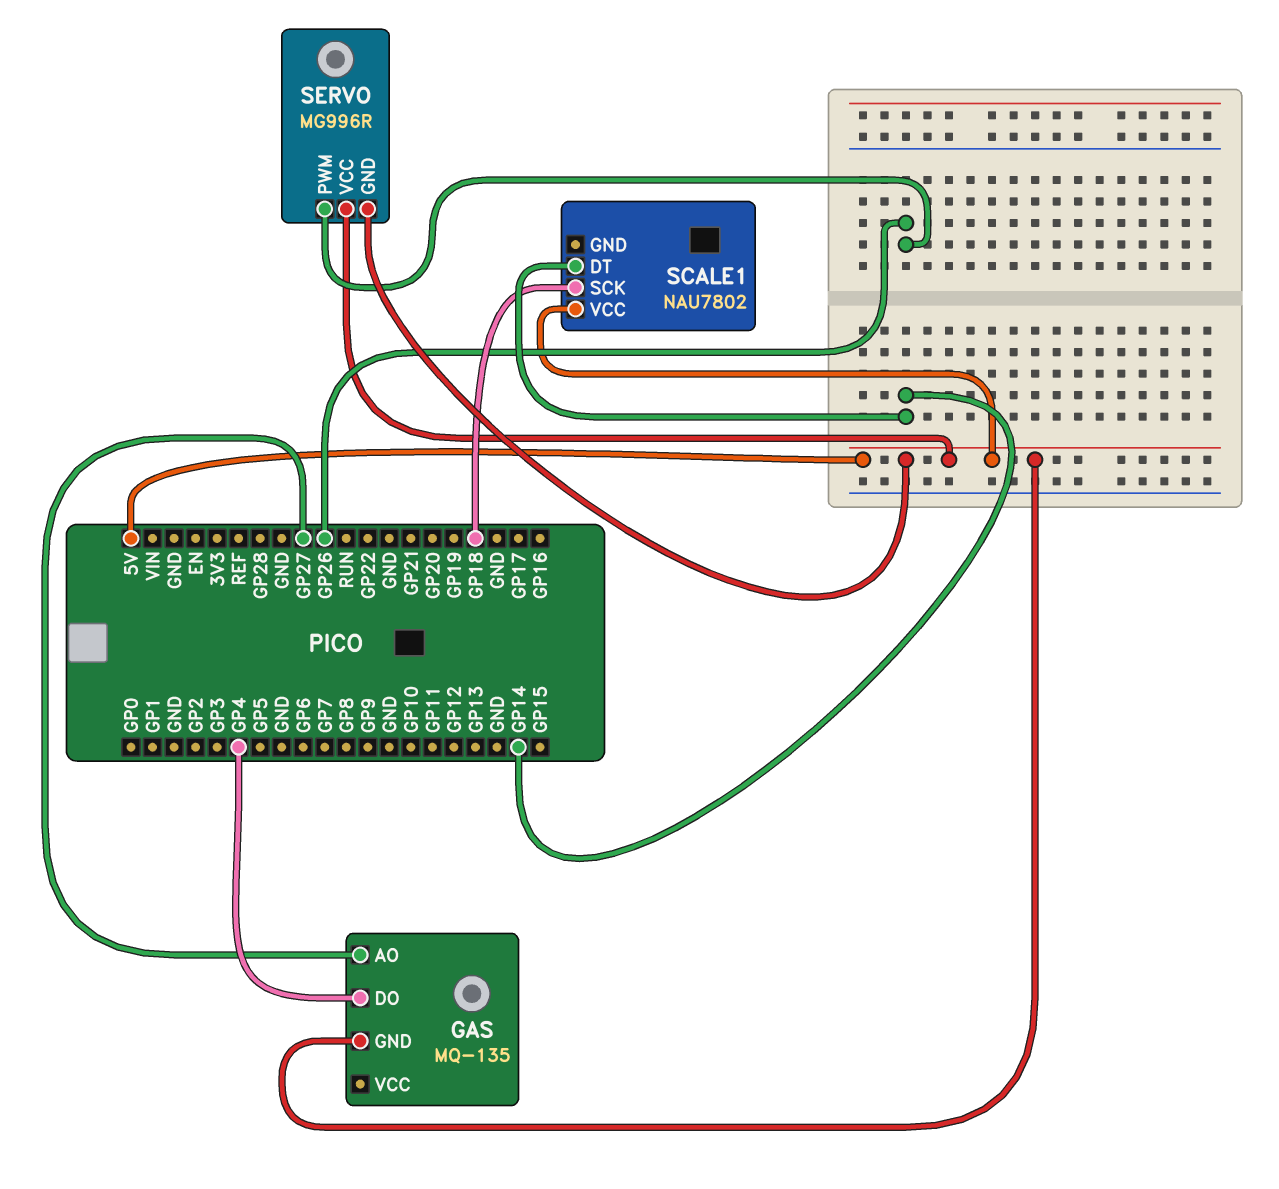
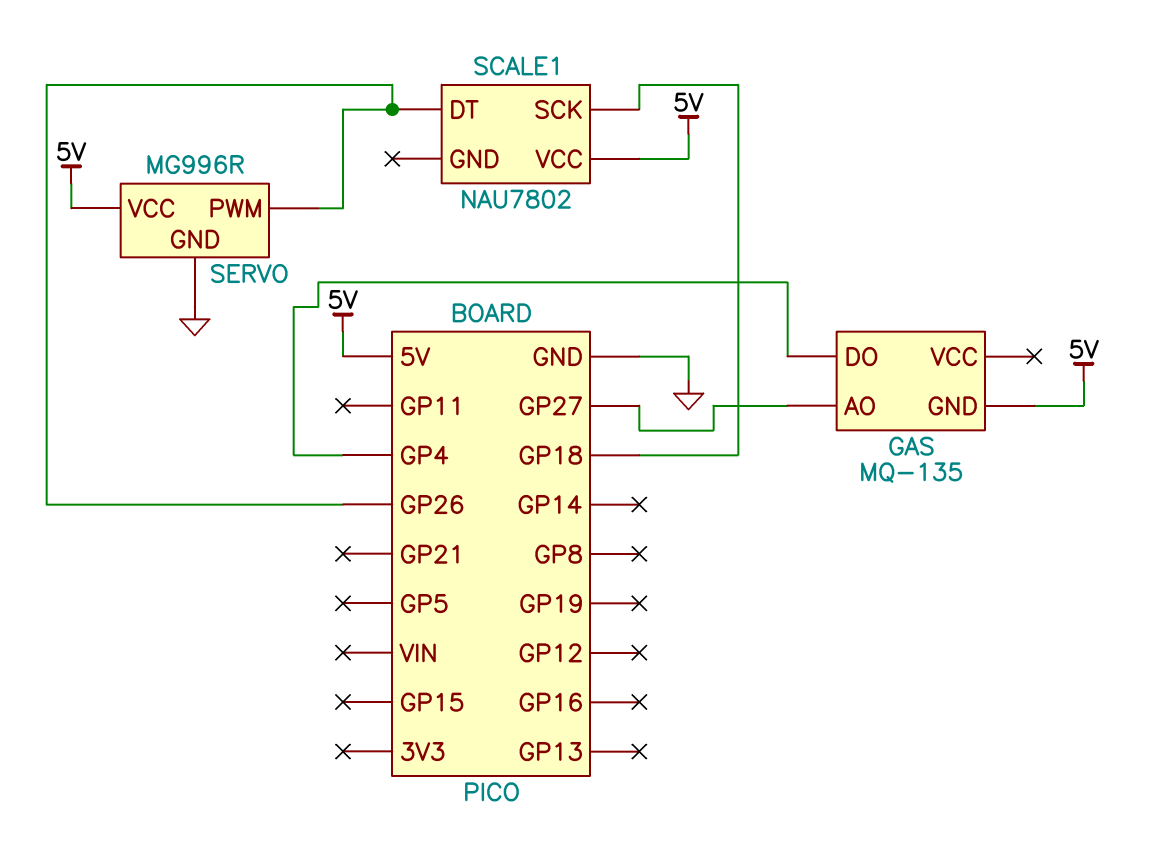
SCALE1 pin DT: GP14 -> GP26
SERVO pin GND: 5V -> GND

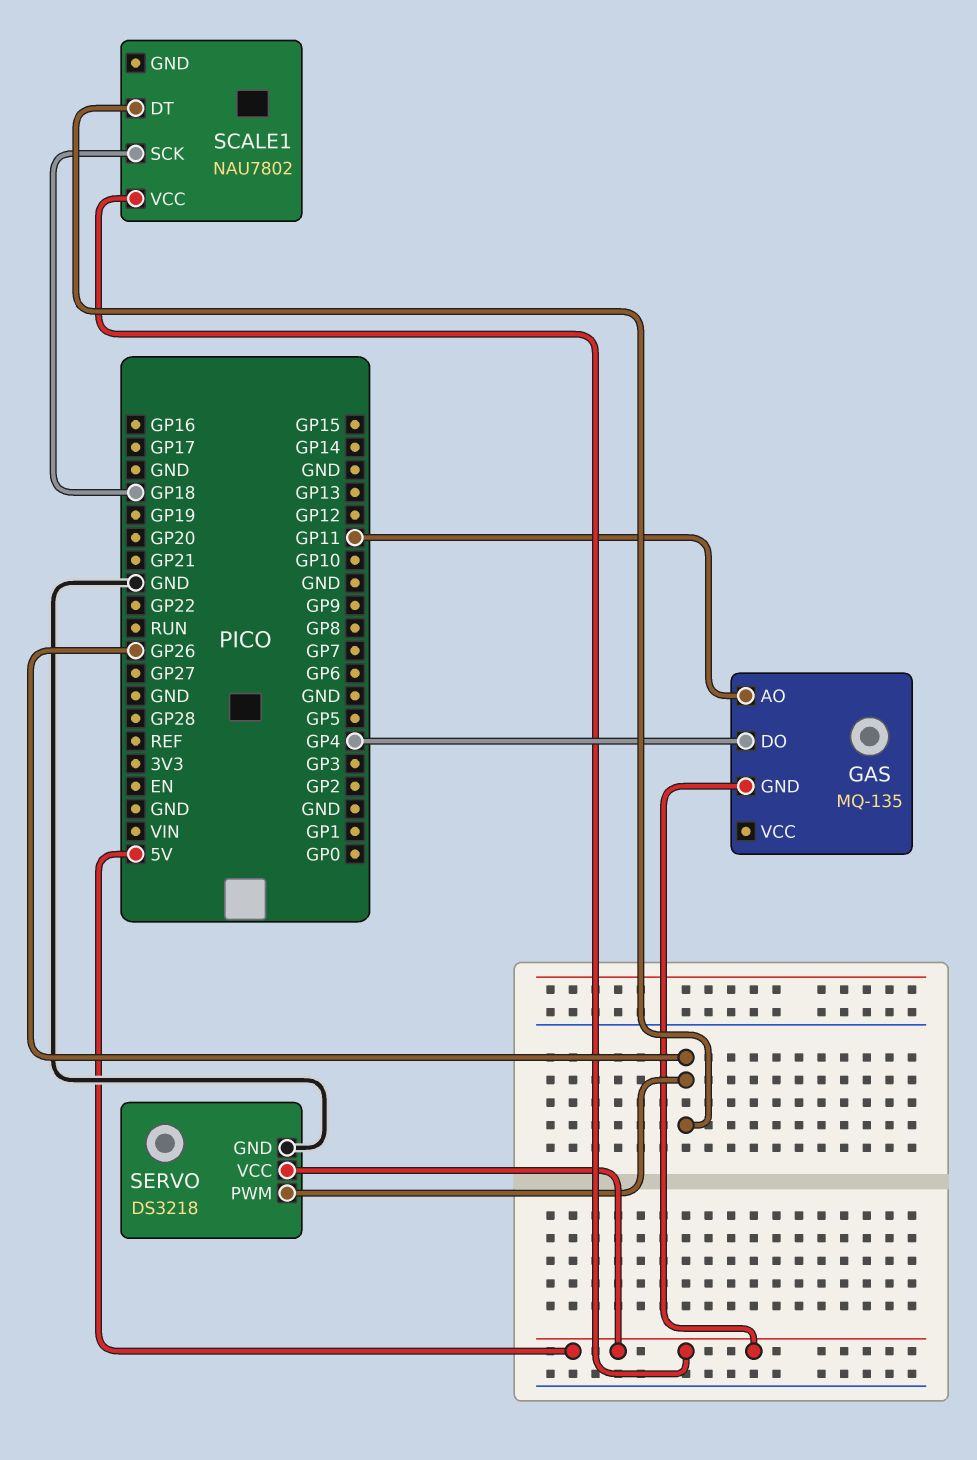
GAS pin AO: GP27 -> GP11
SERVO: MG996R -> DS3218

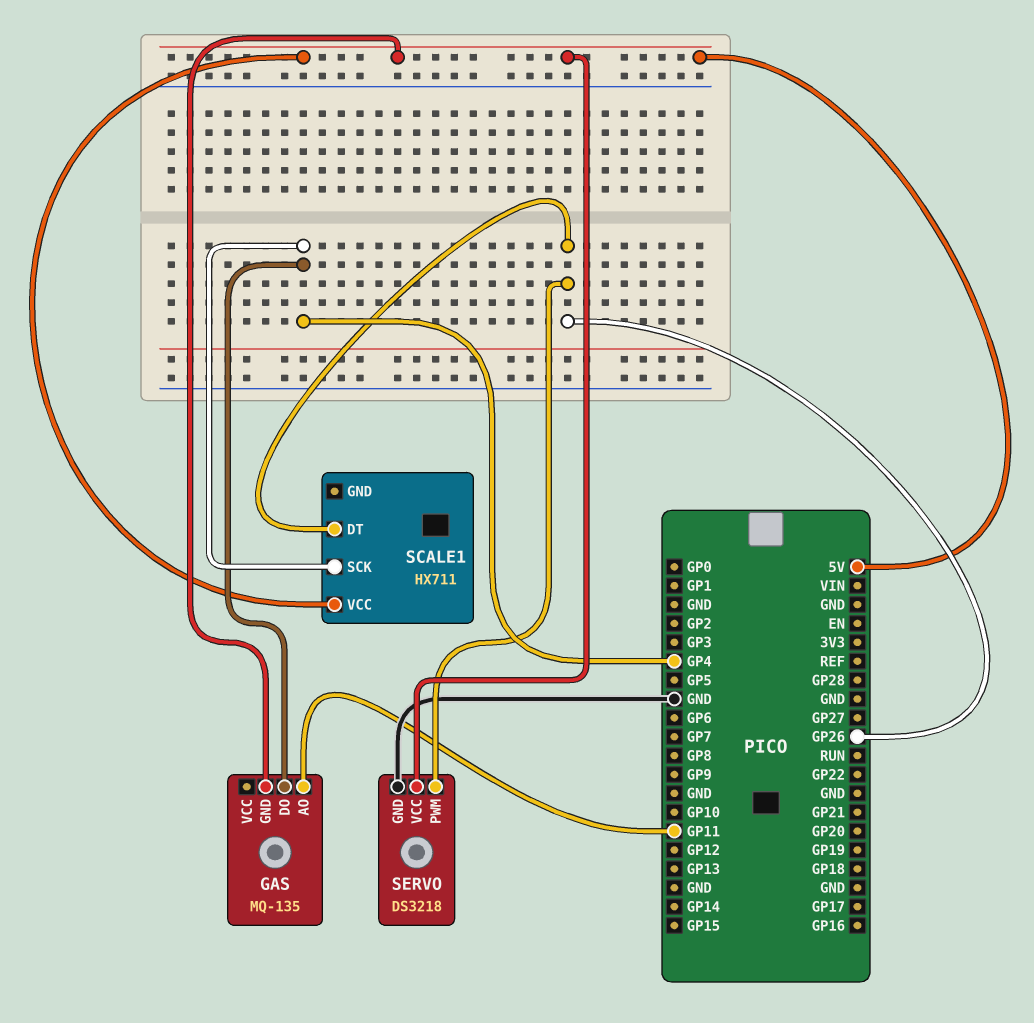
SCALE1: NAU7802 -> HX711
SCALE1 pin SCK: GP18 -> GP4

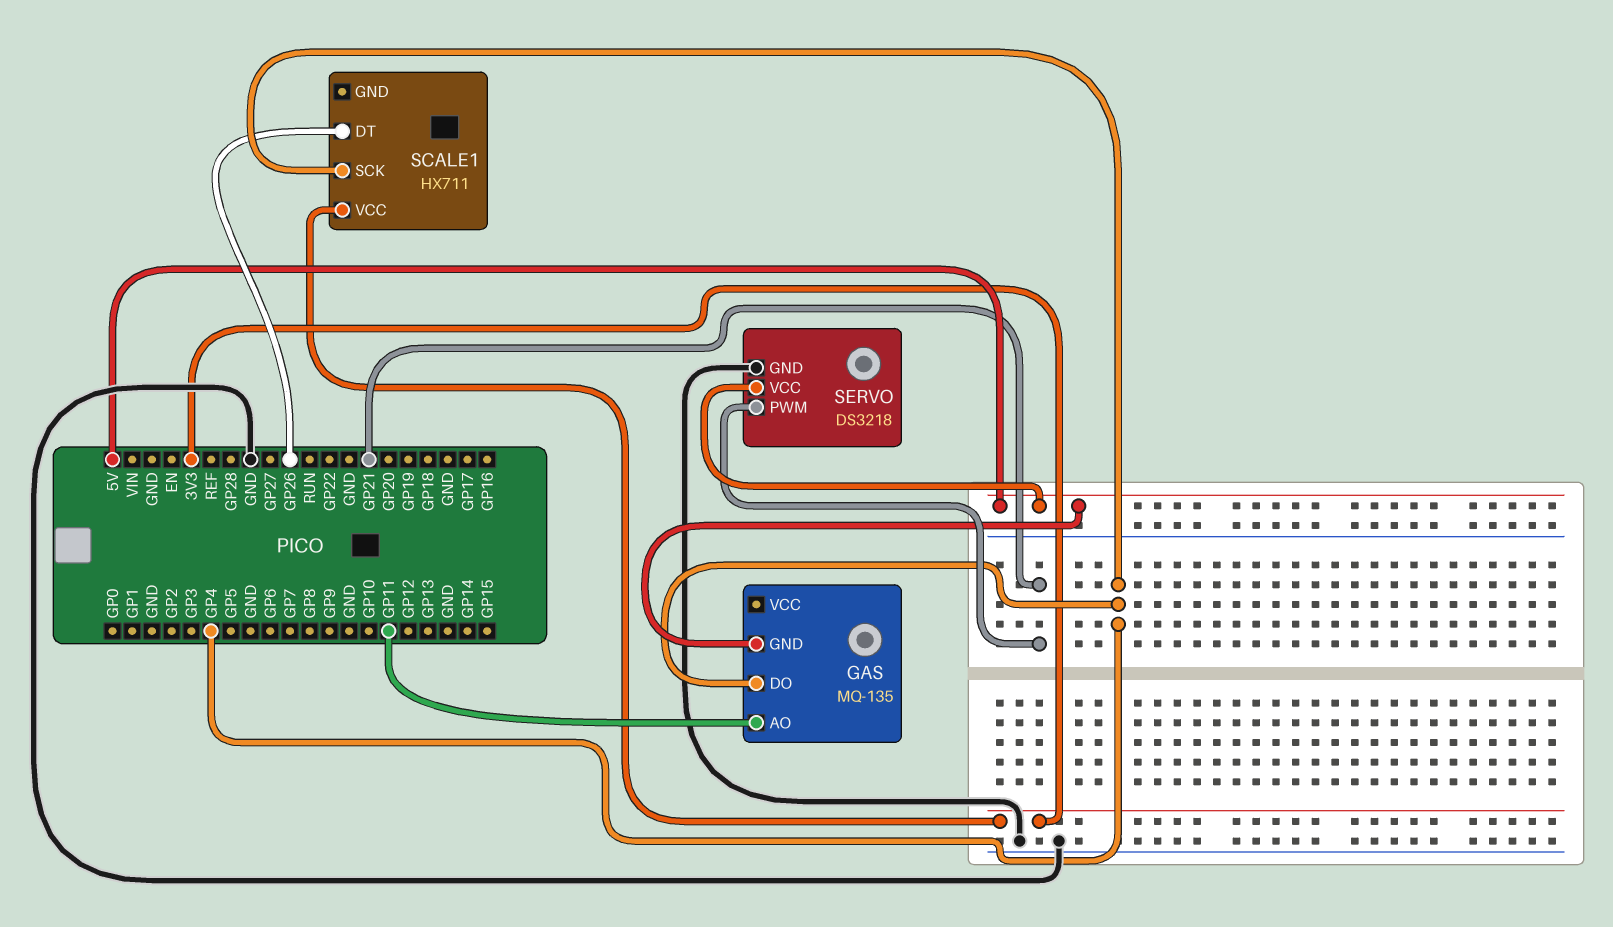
SCALE1 pin VCC: 5V -> 3V3
SERVO pin PWM: GP26 -> GP21

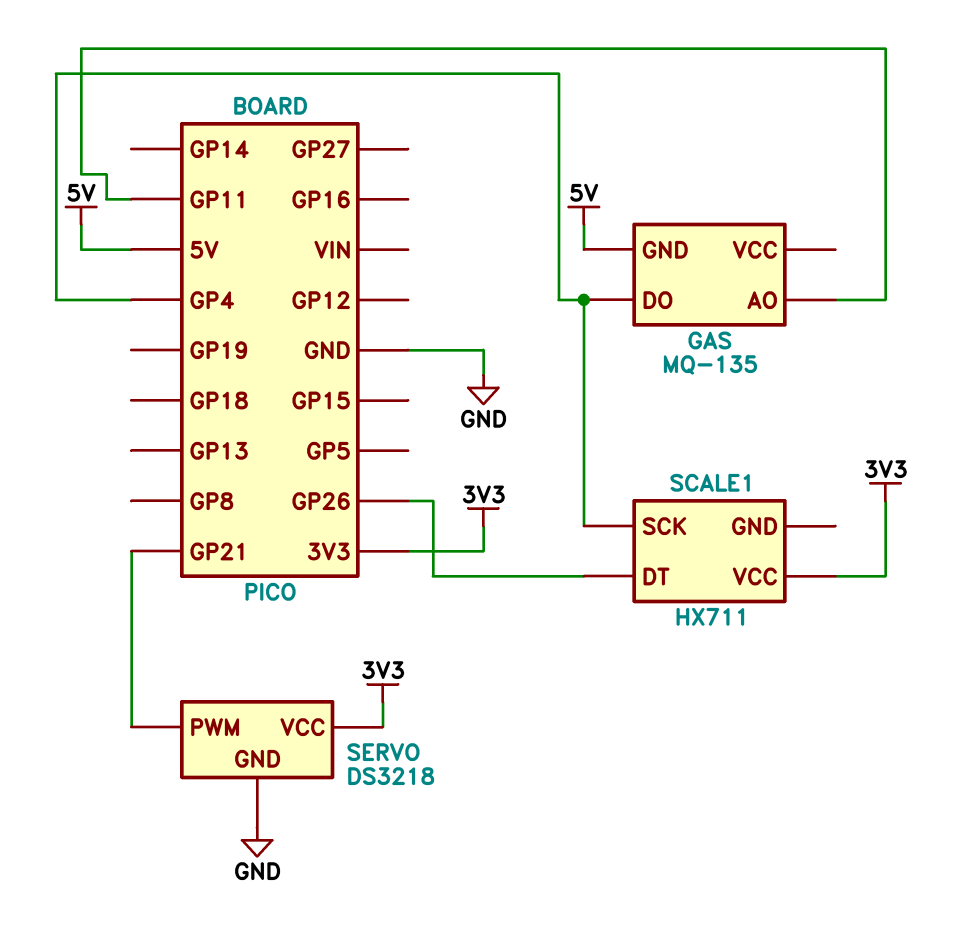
SERVO pin VCC: 5V -> 3V3

